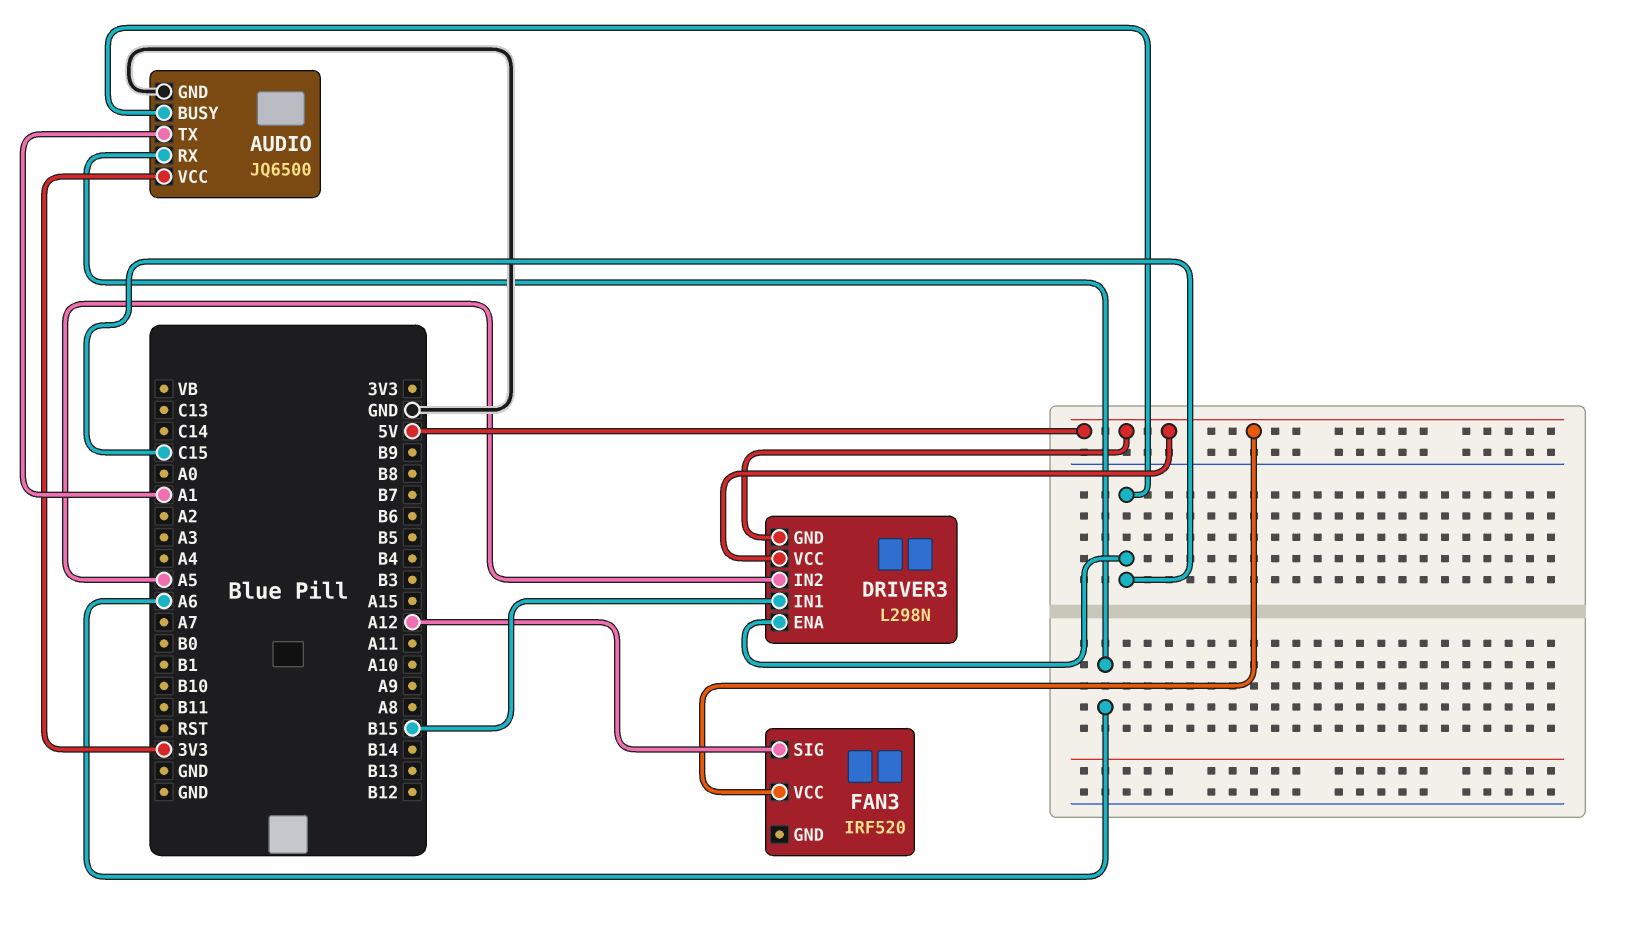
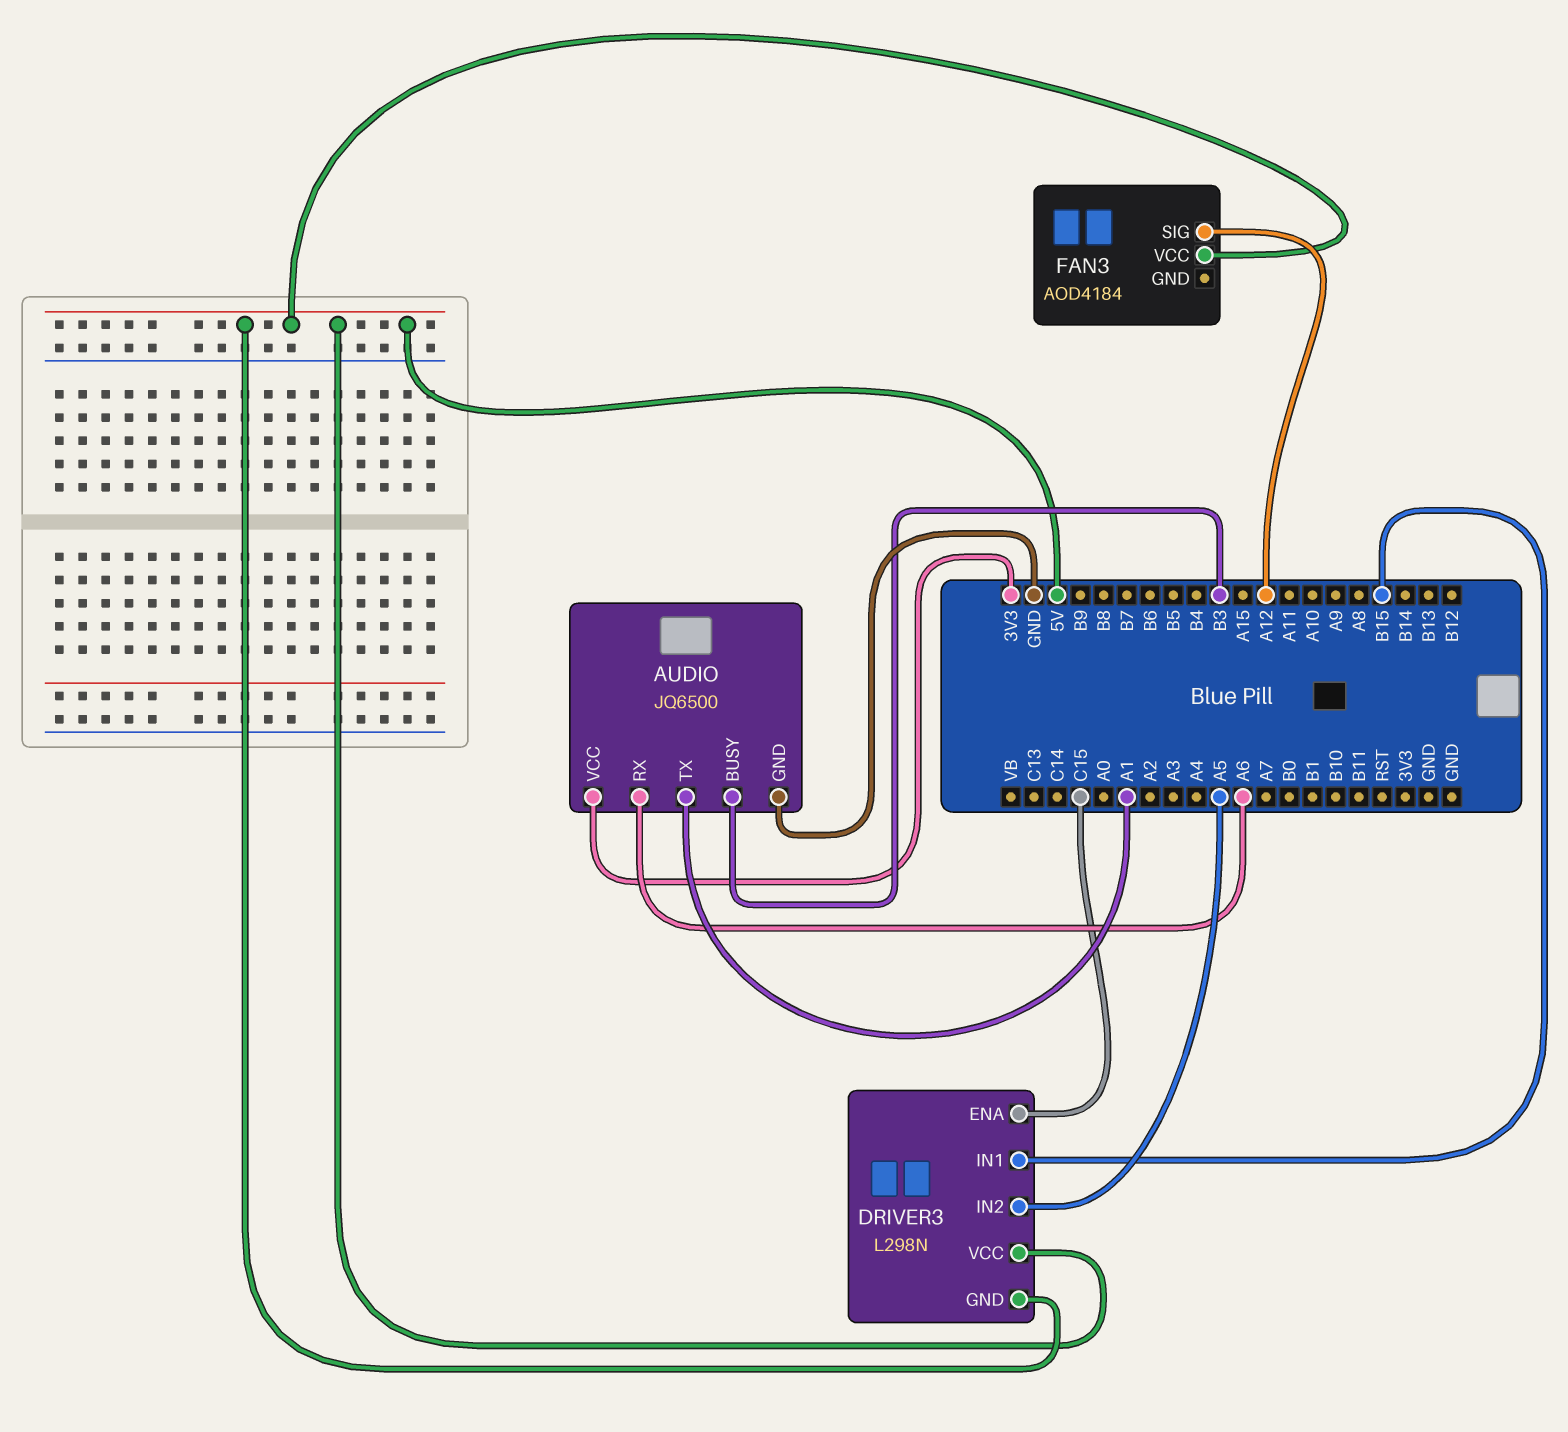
AUDIO pin BUSY: C15 -> B3
FAN3: IRF520 -> AOD4184

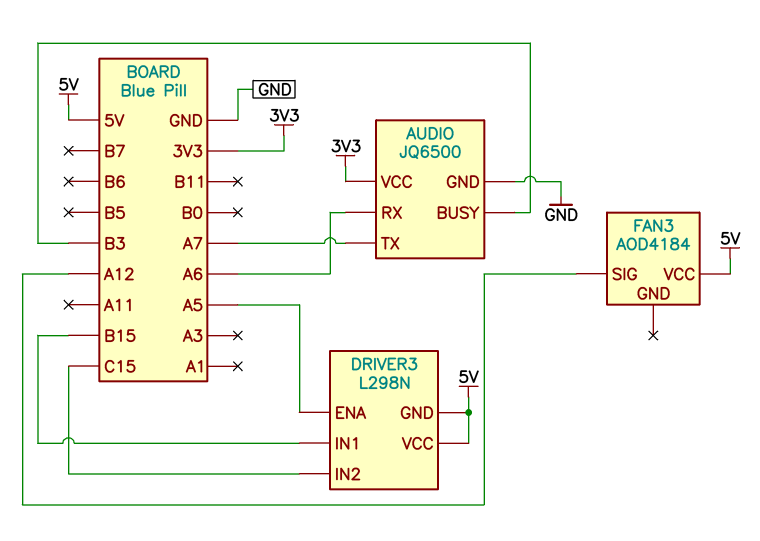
AUDIO pin TX: A1 -> A7
DRIVER3 pin ENA: C15 -> A5
DRIVER3 pin IN2: A5 -> C15

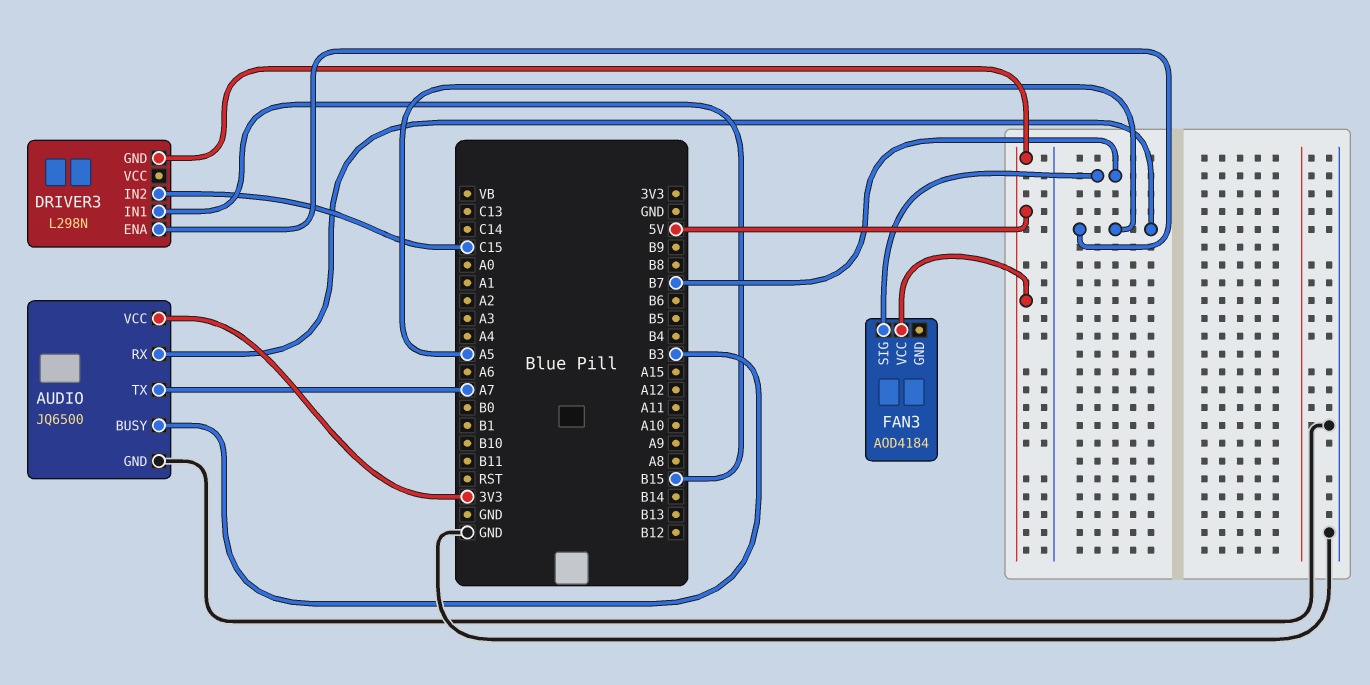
AUDIO pin RX: A6 -> A5
DRIVER3 pin VCC: 5V -> none
FAN3 pin SIG: A12 -> B7

